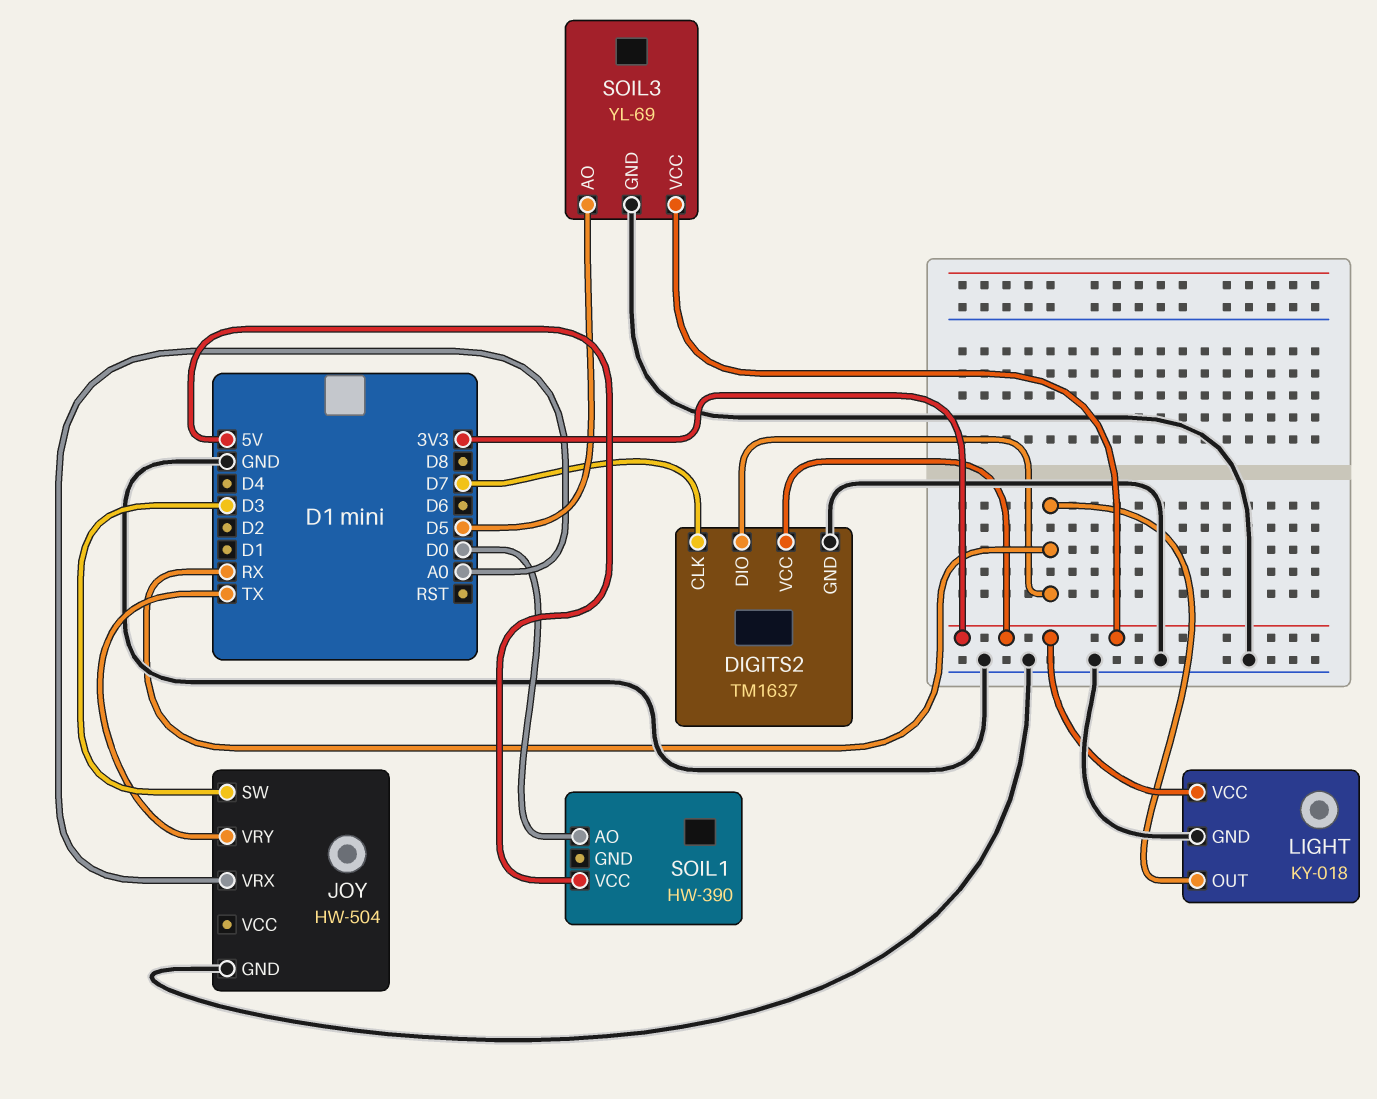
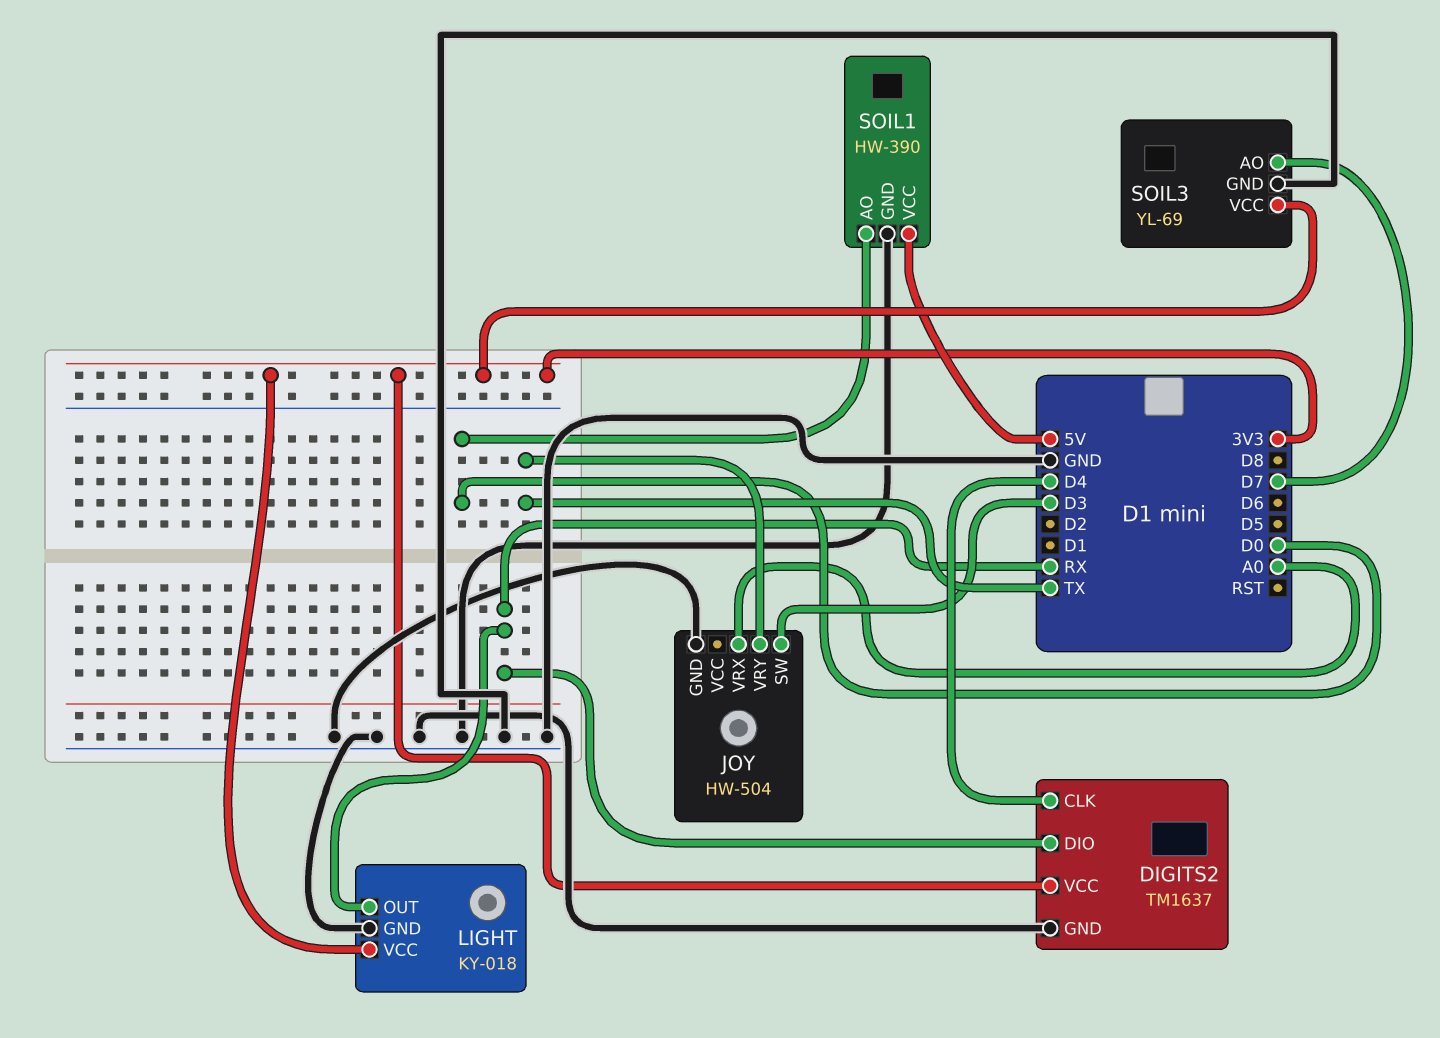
DIGITS2 pin CLK: D7 -> D4
SOIL1 pin GND: none -> GND
SOIL3 pin AO: D5 -> D7

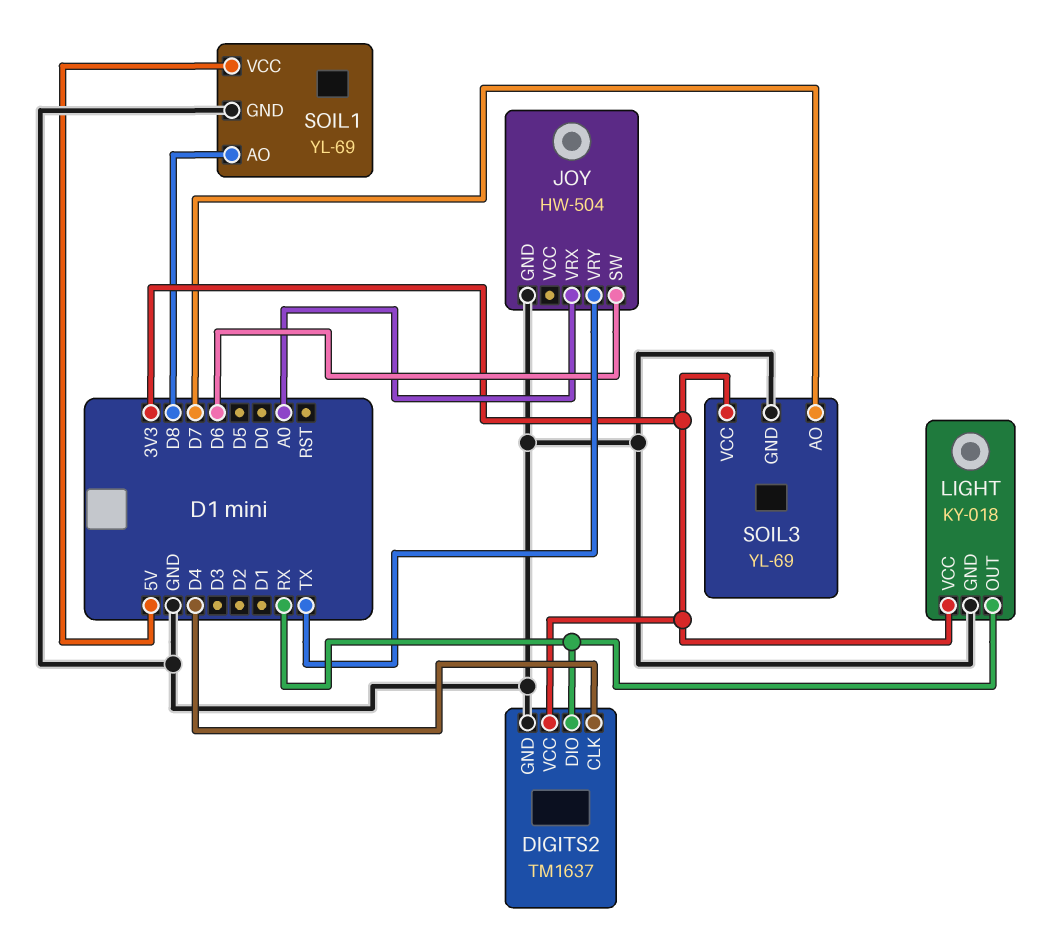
JOY pin SW: D3 -> D6
SOIL1: HW-390 -> YL-69
SOIL1 pin AO: D0 -> D8

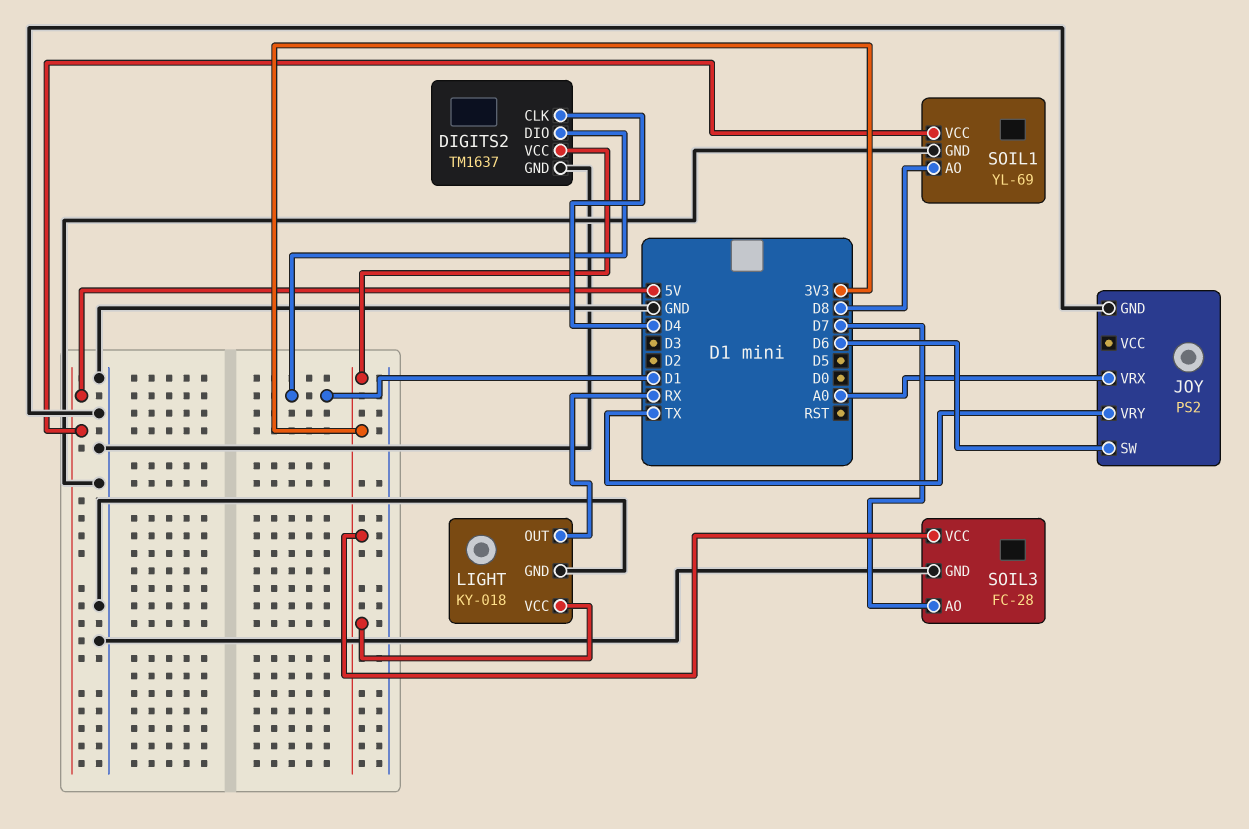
DIGITS2 pin DIO: RX -> D1
JOY: HW-504 -> PS2
SOIL3: YL-69 -> FC-28

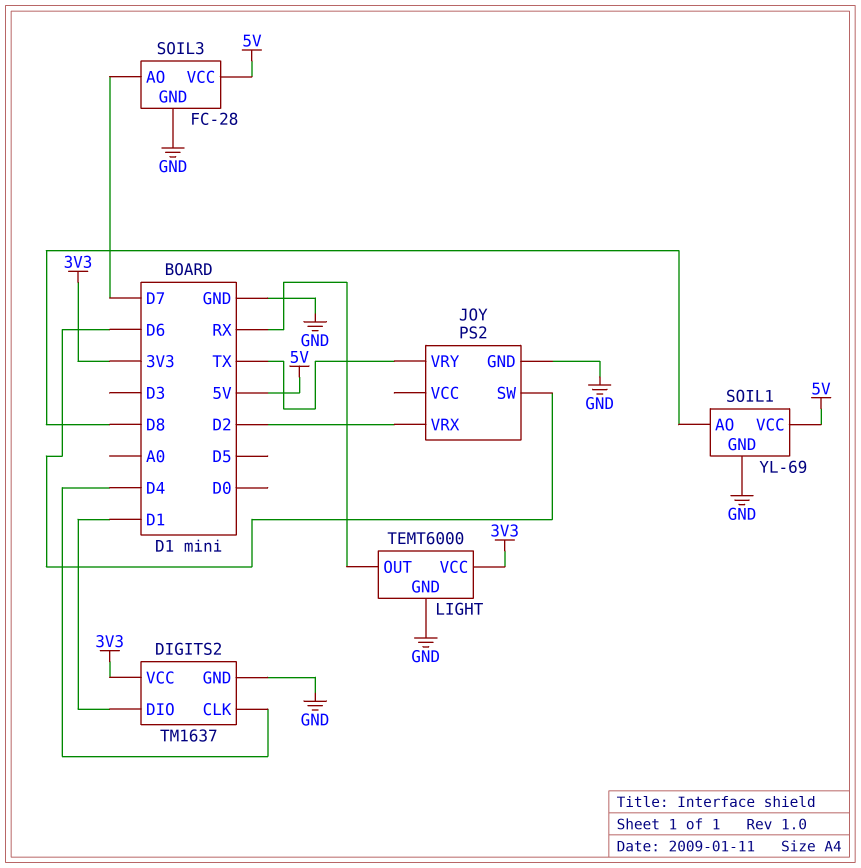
JOY pin VRX: A0 -> D2
LIGHT: KY-018 -> TEMT6000
SOIL3 pin VCC: 3V3 -> 5V

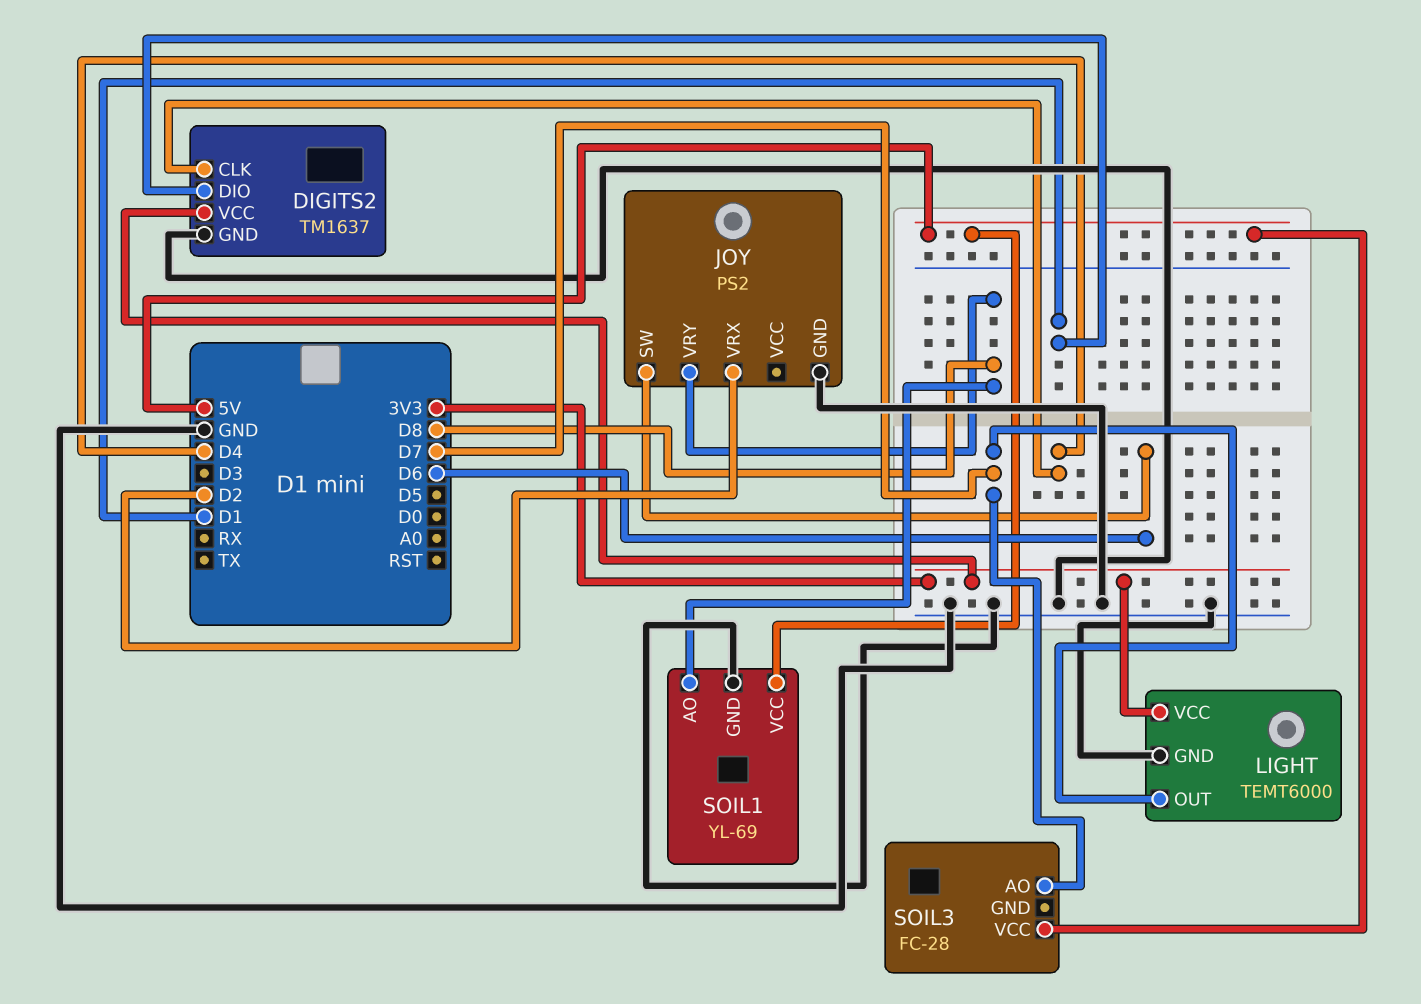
JOY pin VRY: TX -> D8
LIGHT pin OUT: RX -> D7
SOIL3 pin GND: GND -> none

